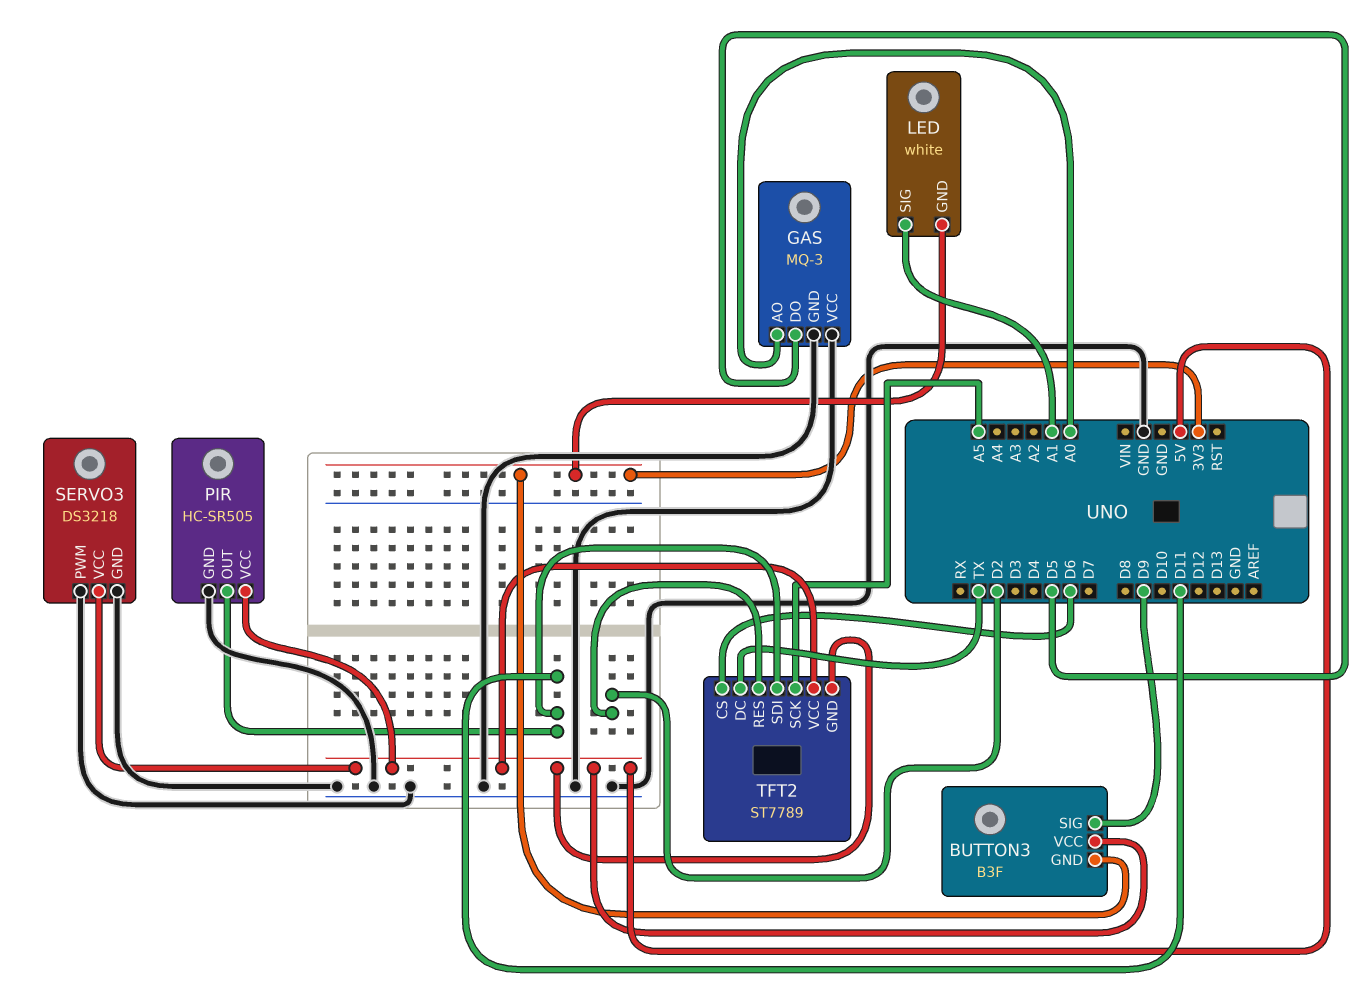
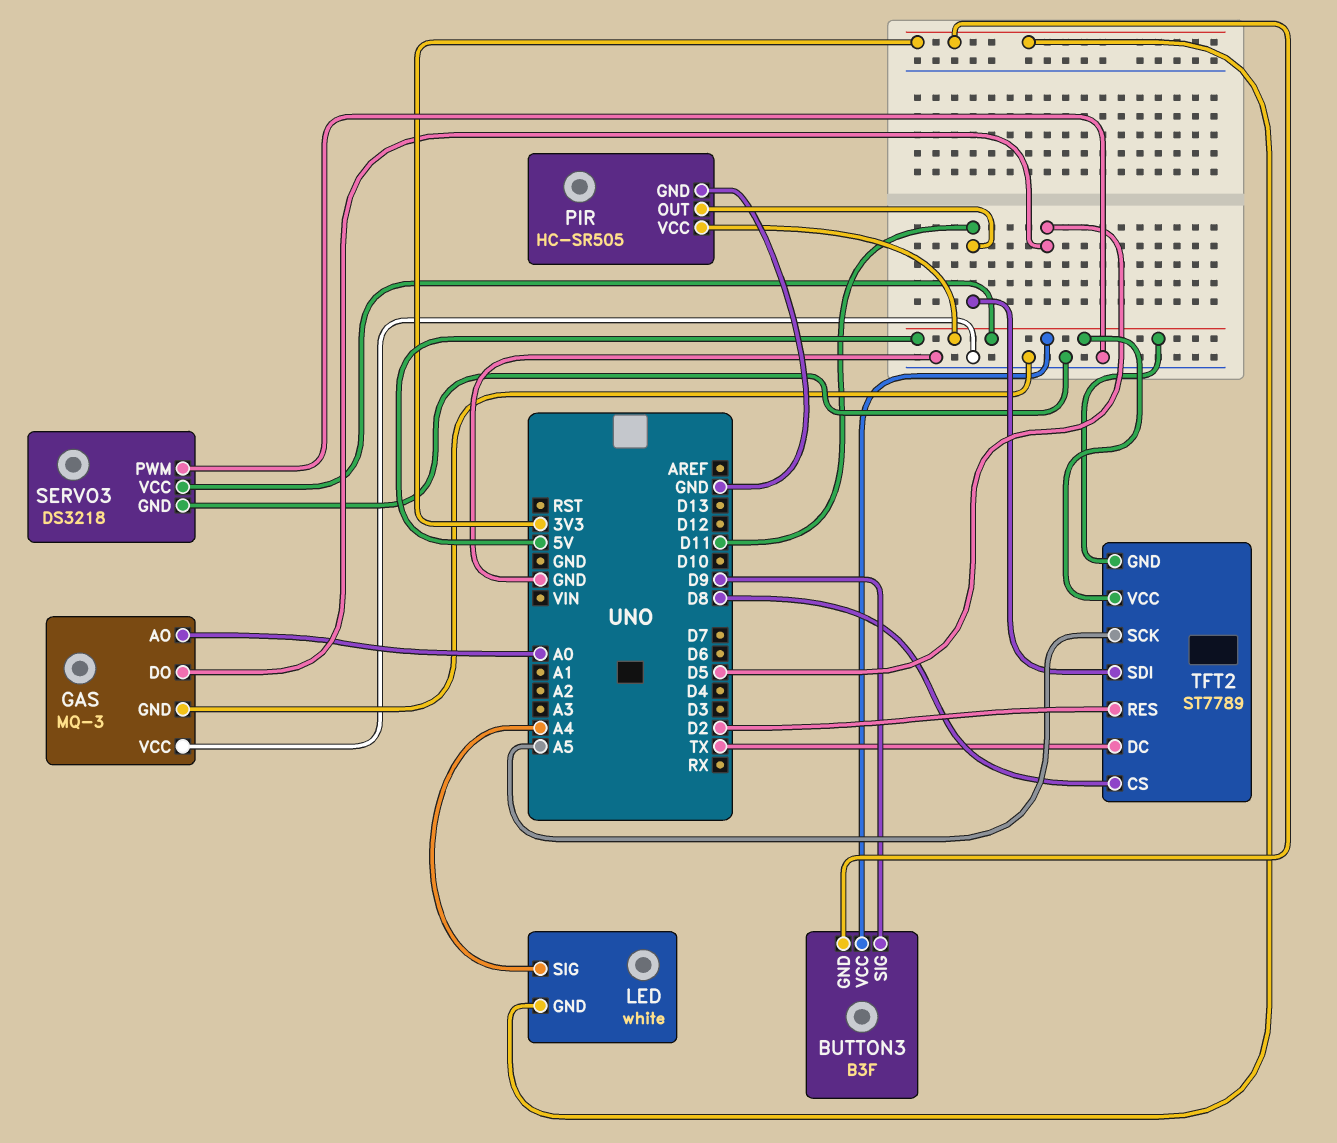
LED pin SIG: A1 -> A4
TFT2 pin CS: D6 -> D8

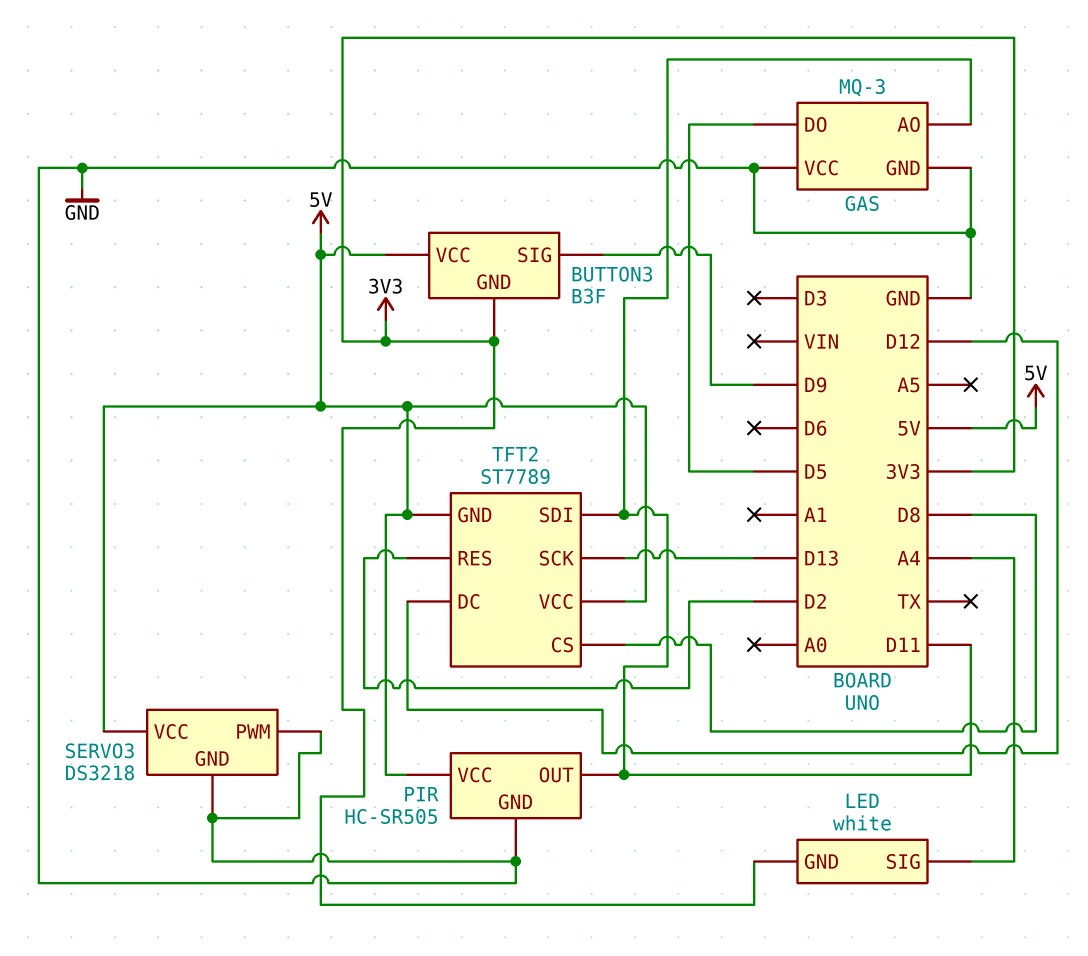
GAS pin AO: A0 -> D11
TFT2 pin DC: TX -> D12
TFT2 pin SCK: A5 -> D13

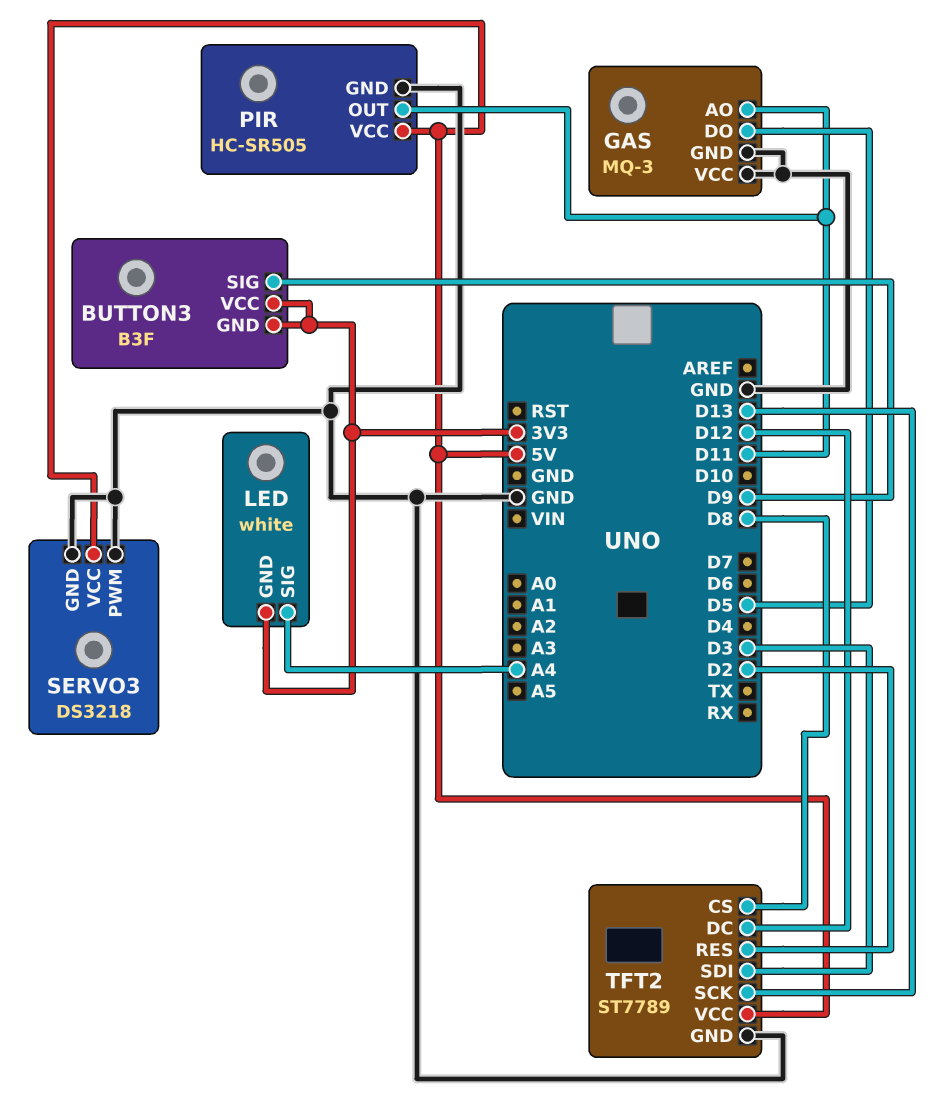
BUTTON3 pin VCC: 5V -> 3V3
TFT2 pin GND: 5V -> GND
TFT2 pin SDI: D11 -> D3

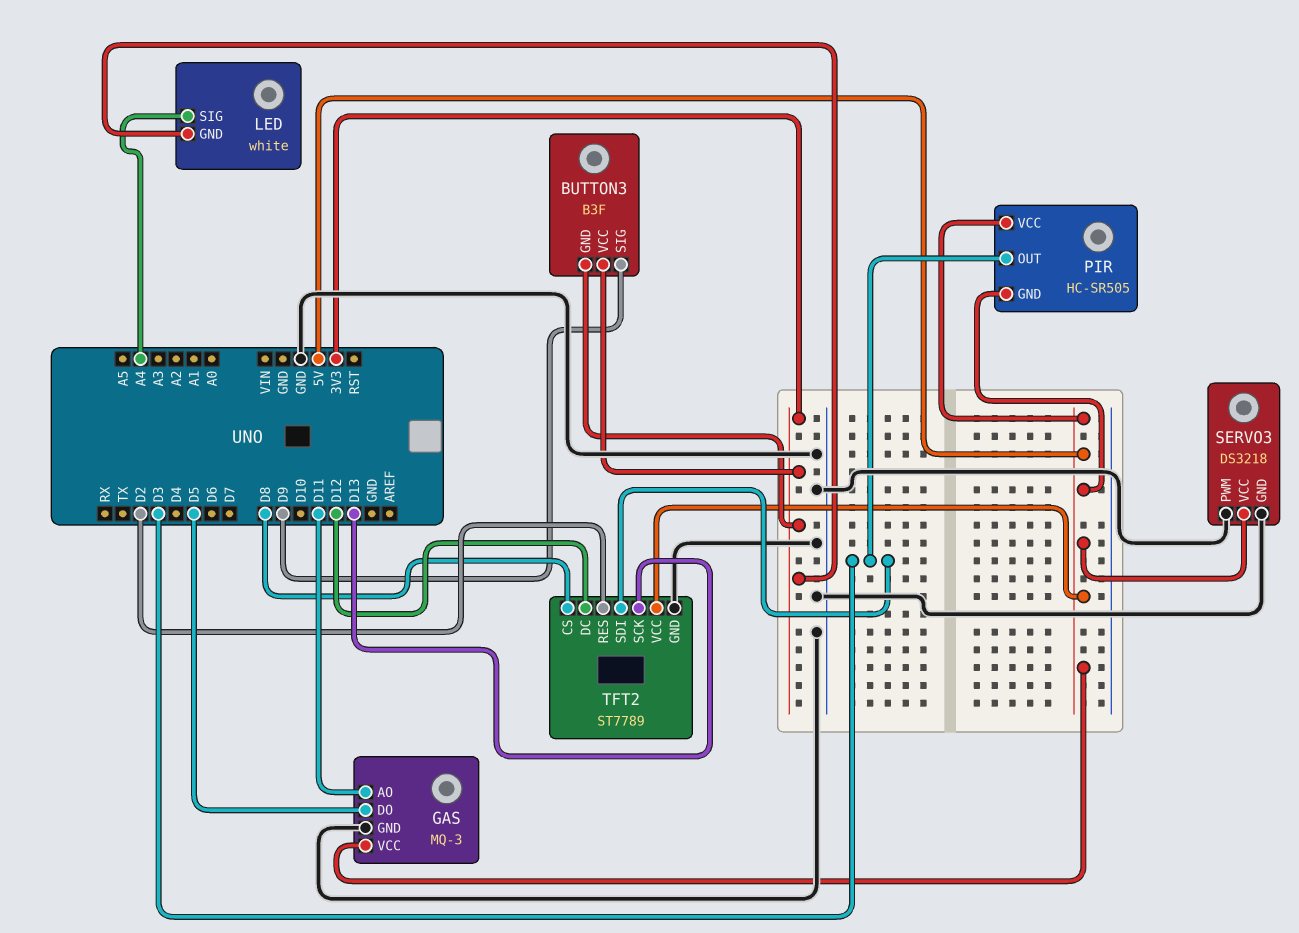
GAS pin VCC: GND -> 5V
PIR pin GND: GND -> 5V
PIR pin OUT: D11 -> D3

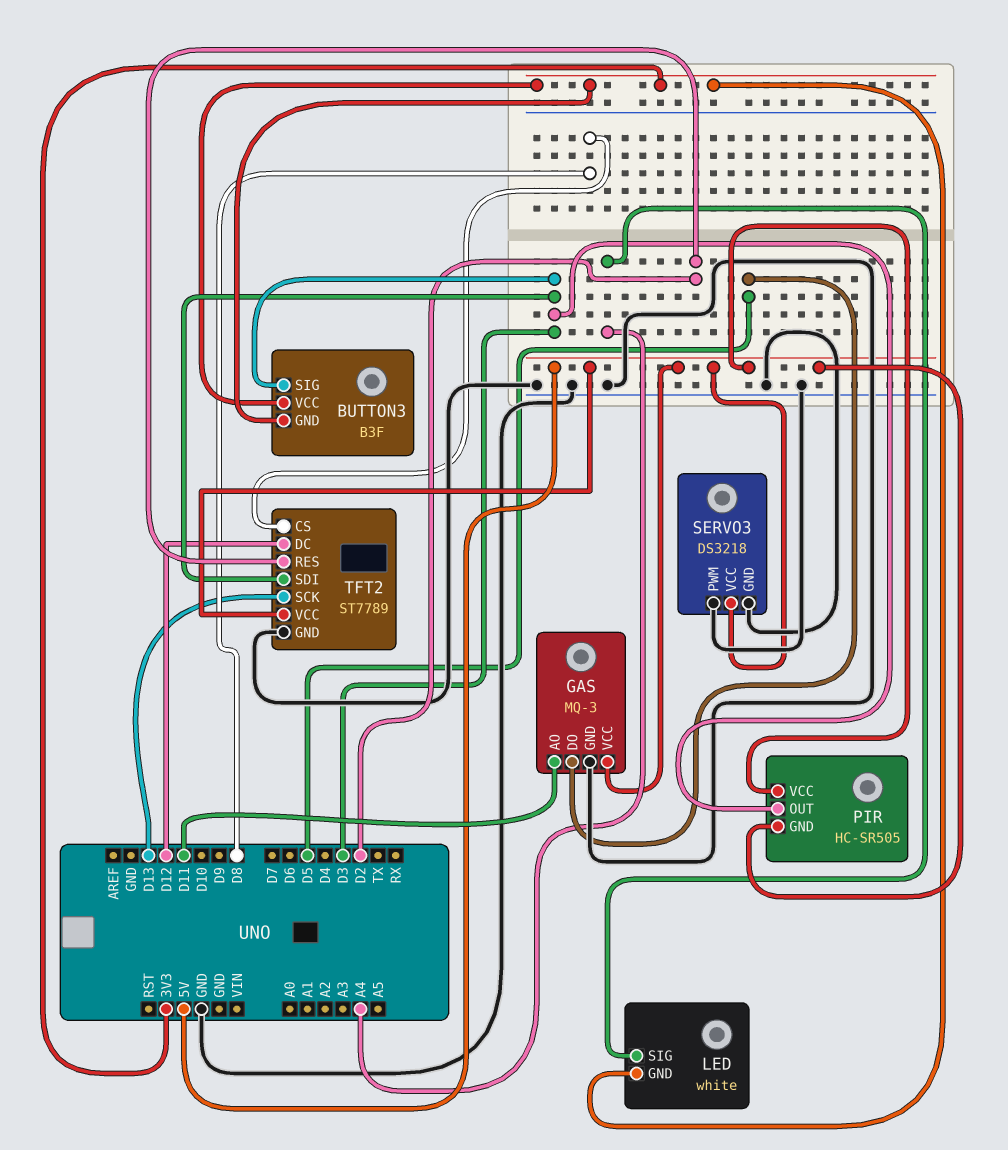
BUTTON3 pin SIG: D9 -> D3

